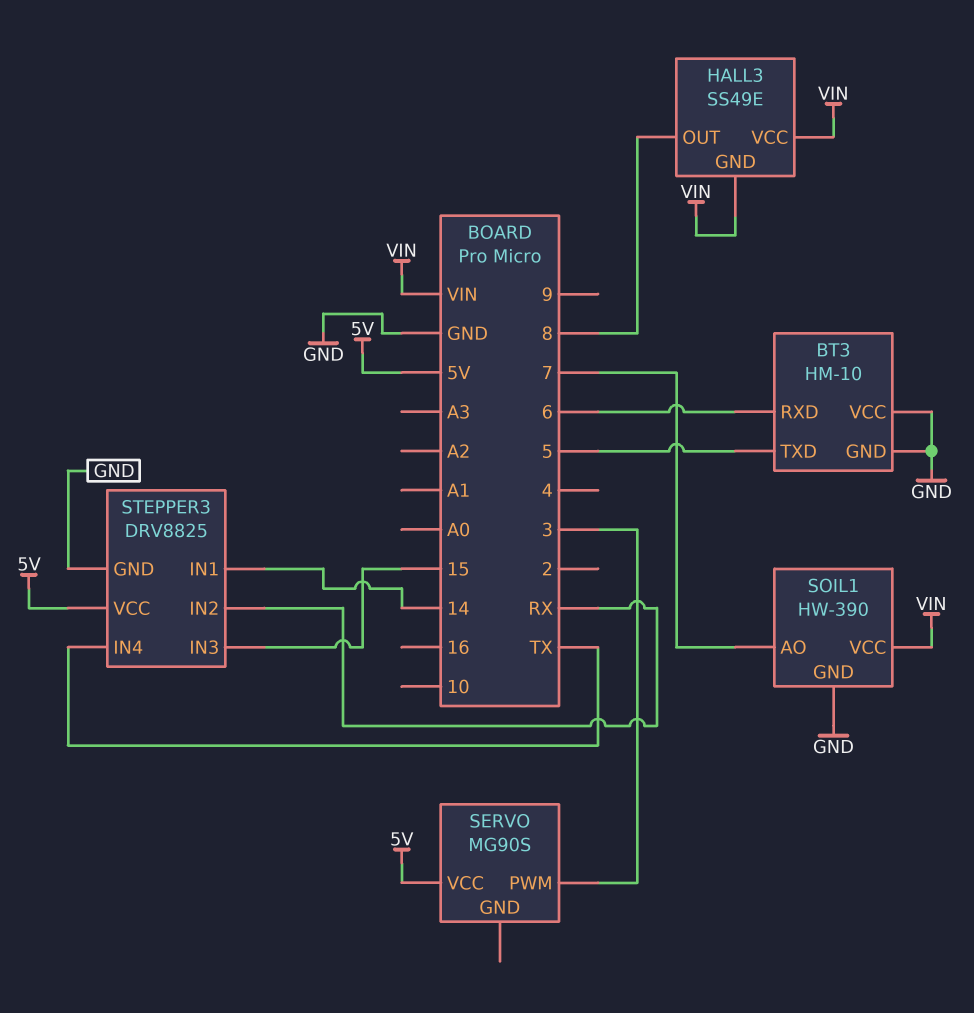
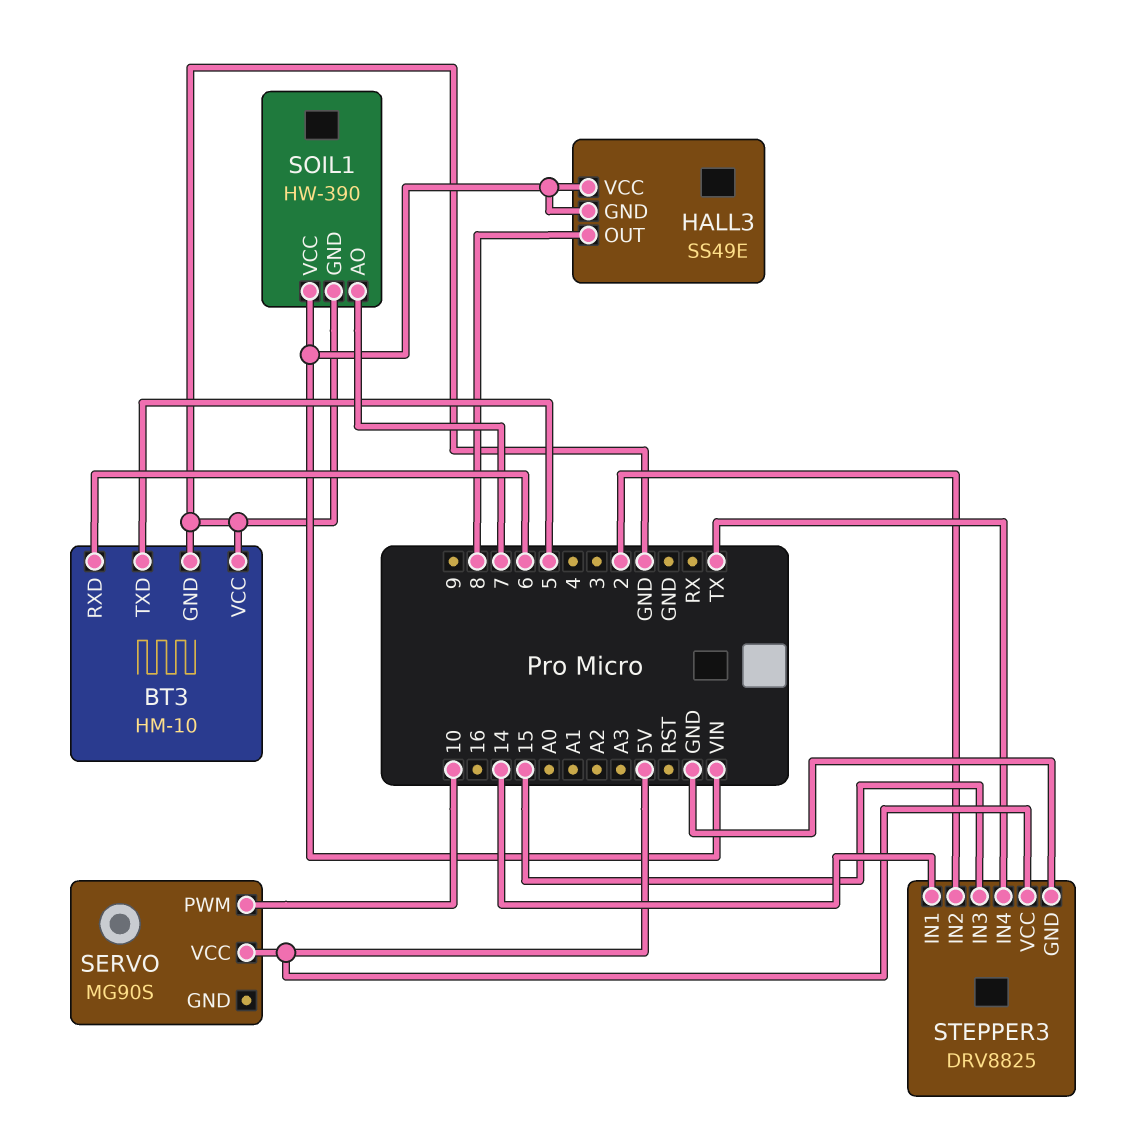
SERVO pin PWM: 3 -> 10
STEPPER3 pin IN2: RX -> 2

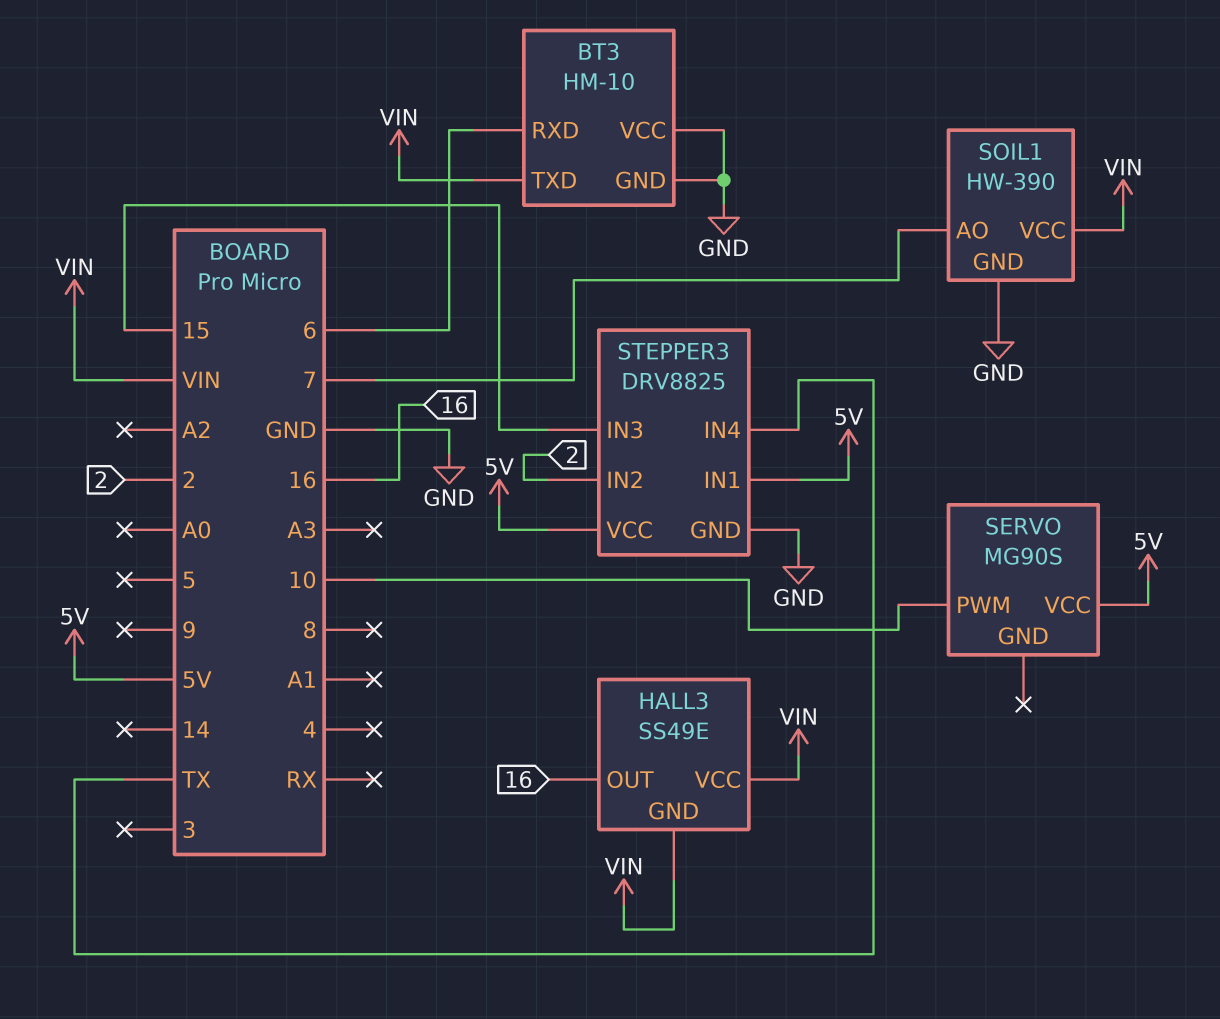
BT3 pin TXD: 5 -> VIN
HALL3 pin OUT: 8 -> 16
STEPPER3 pin IN1: 14 -> 5V

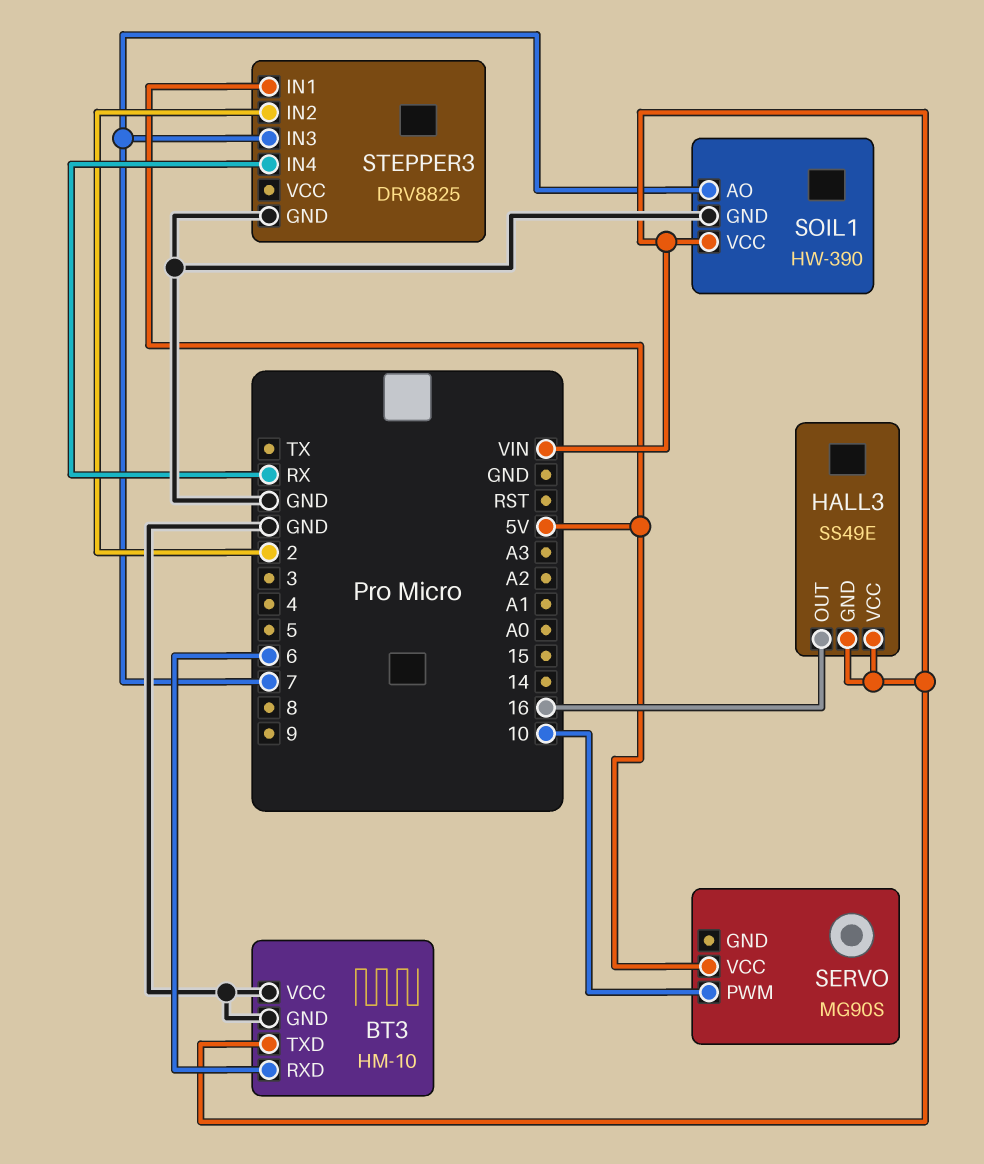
STEPPER3 pin IN3: 15 -> 7
STEPPER3 pin IN4: TX -> RX
STEPPER3 pin VCC: 5V -> none

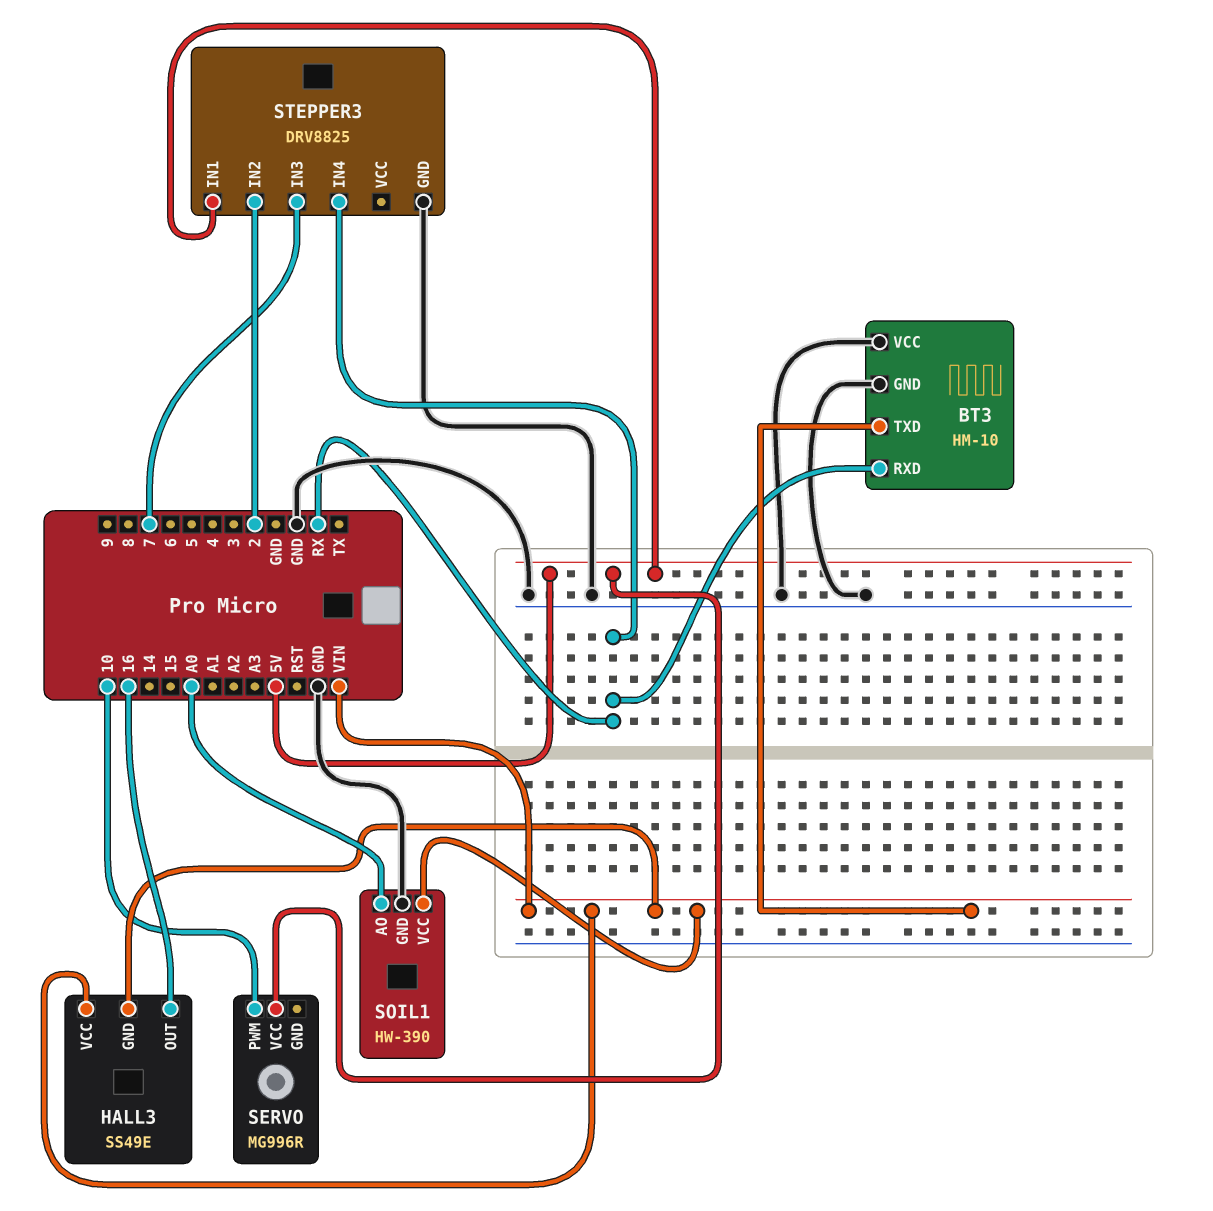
BT3 pin RXD: 6 -> RX
SERVO: MG90S -> MG996R
SOIL1 pin AO: 7 -> A0

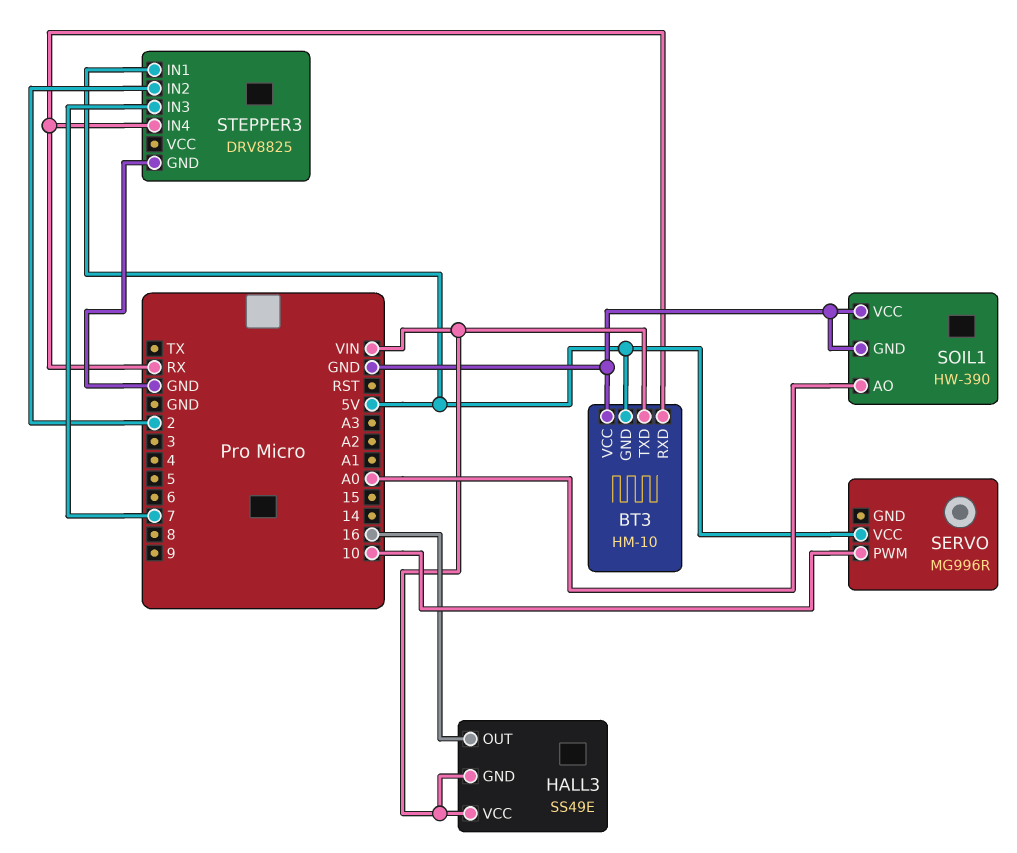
BT3 pin GND: GND -> 5V
SOIL1 pin VCC: VIN -> GND

